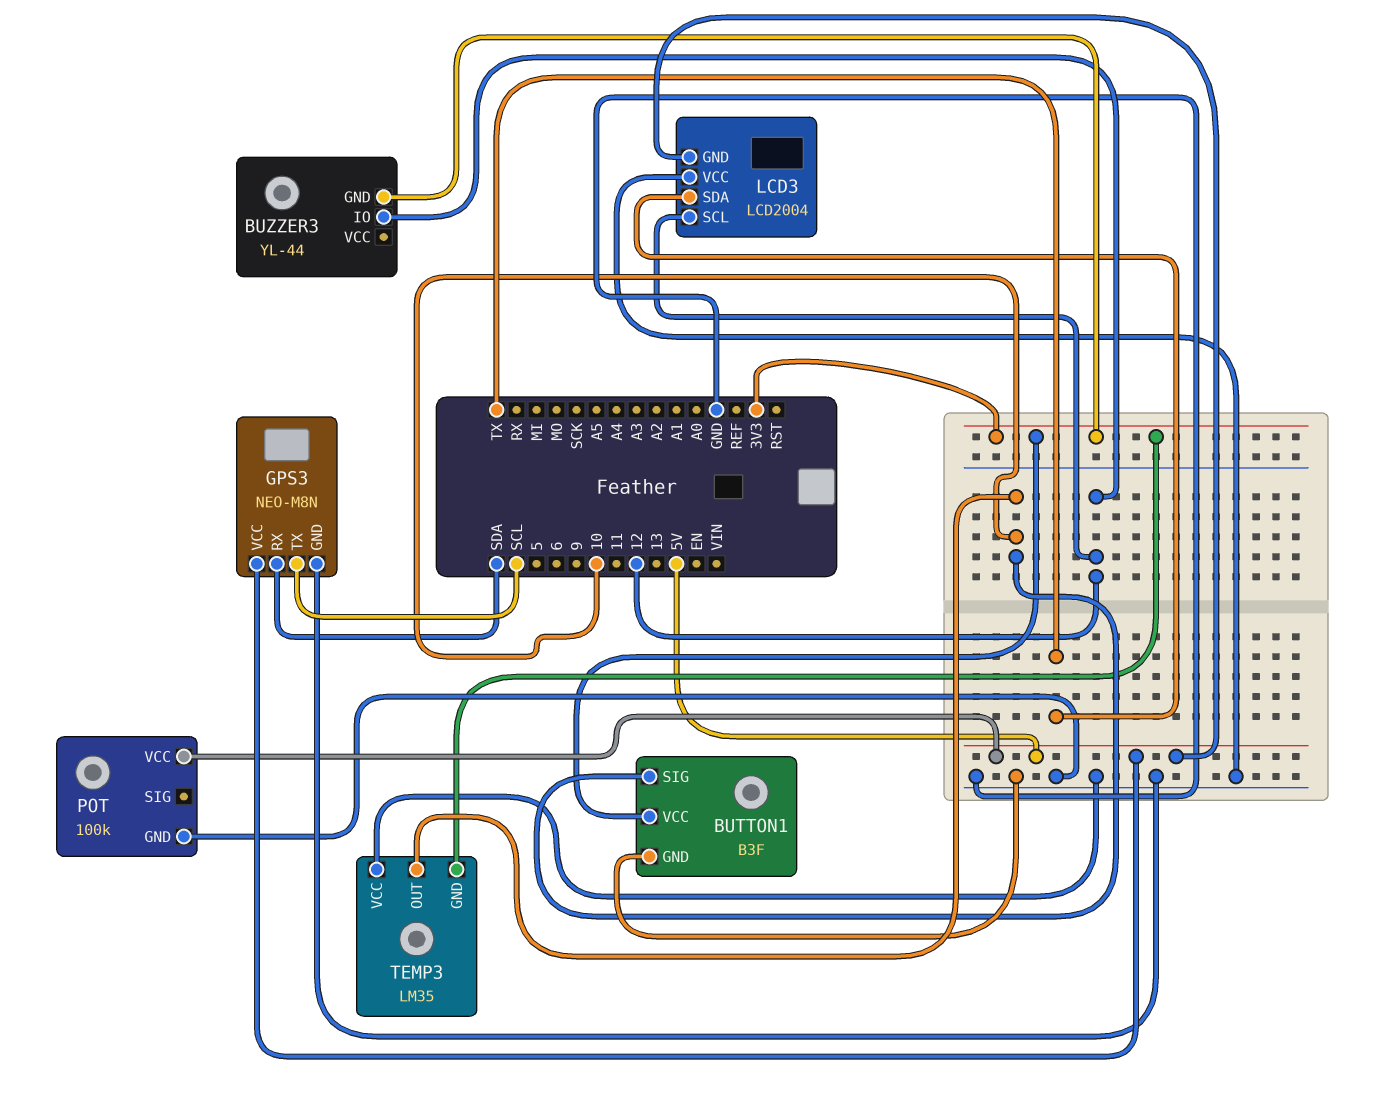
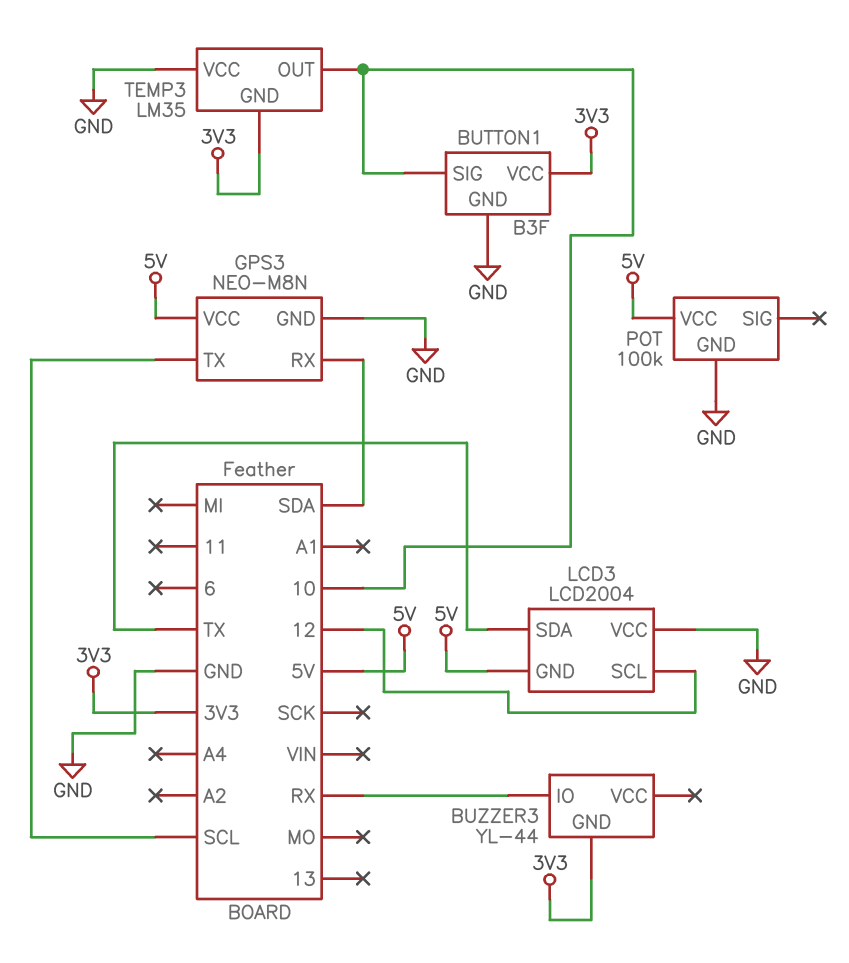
BUZZER3 pin IO: 12 -> RX

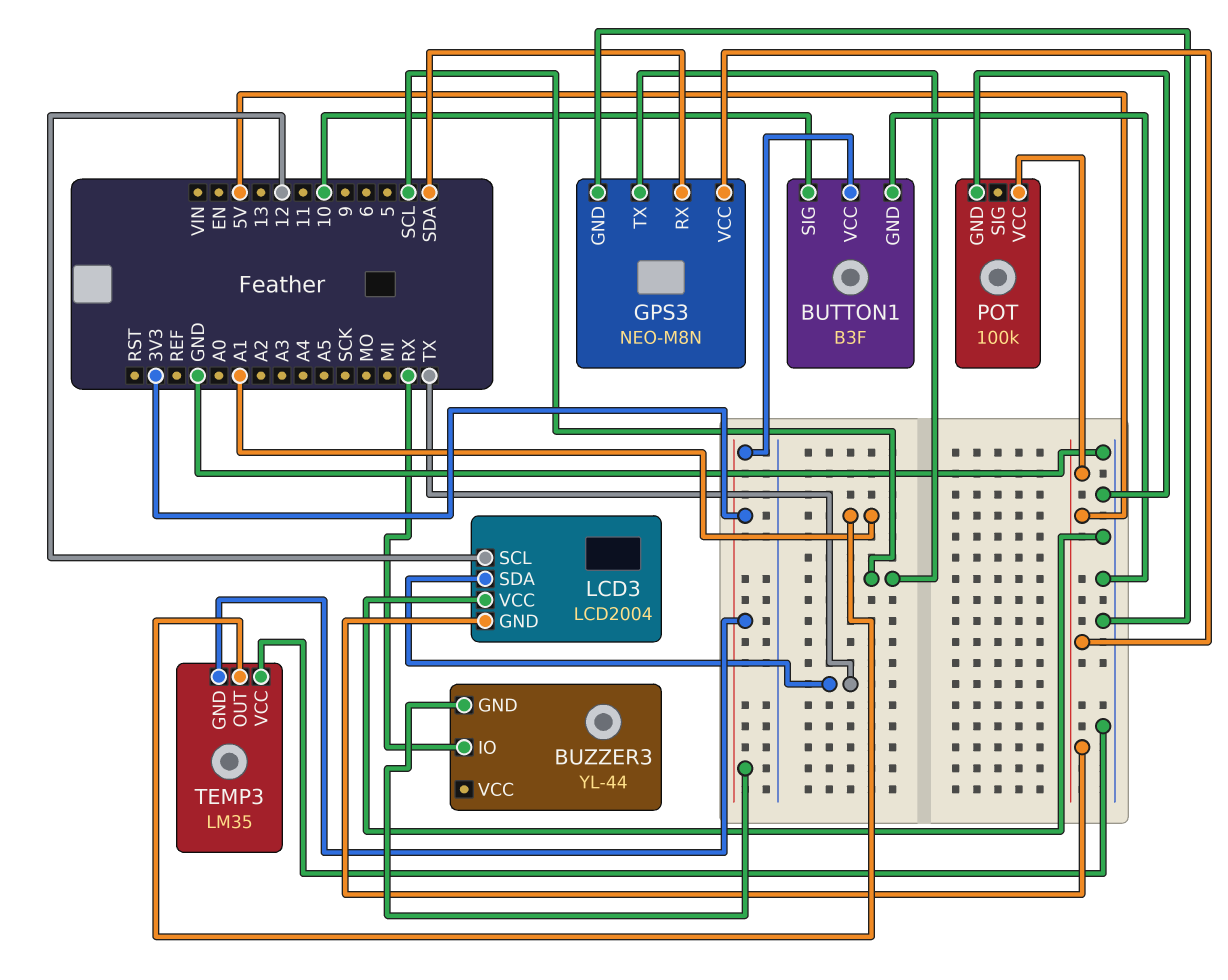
TEMP3 pin OUT: 10 -> A1

